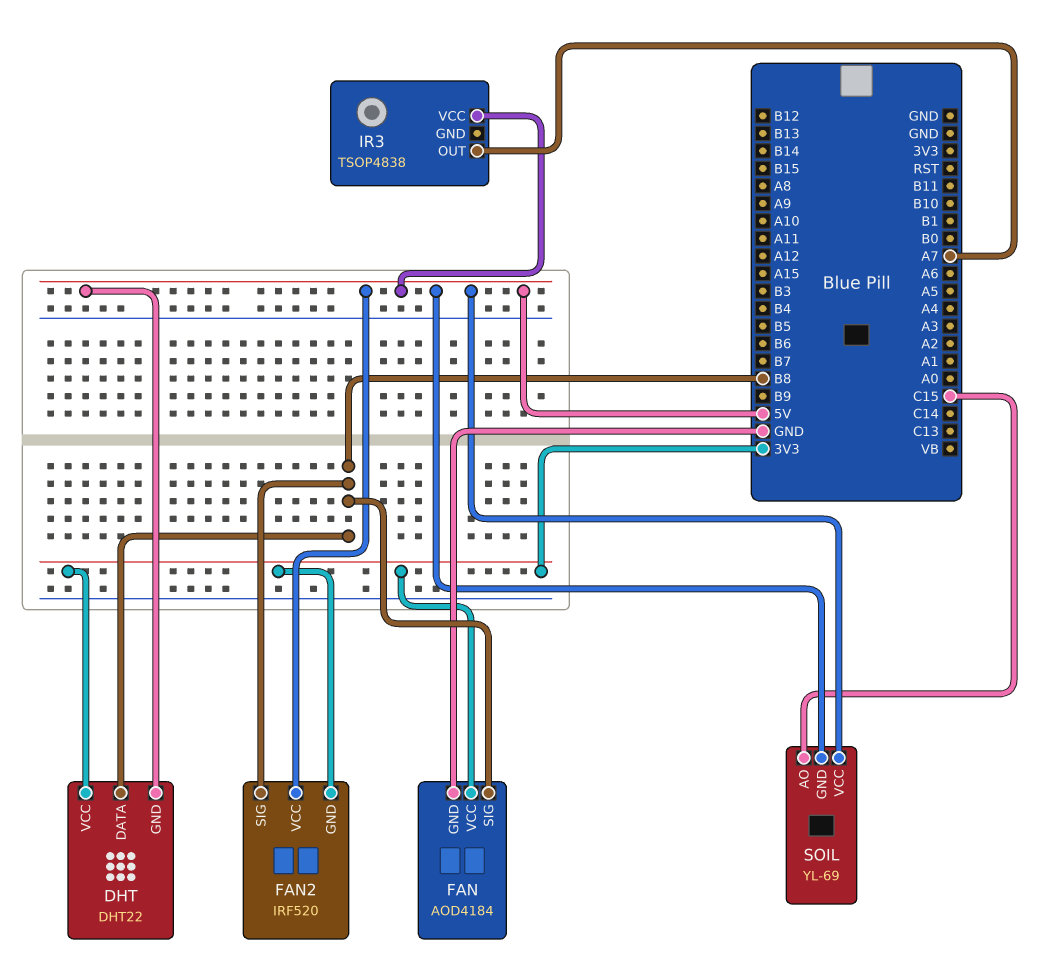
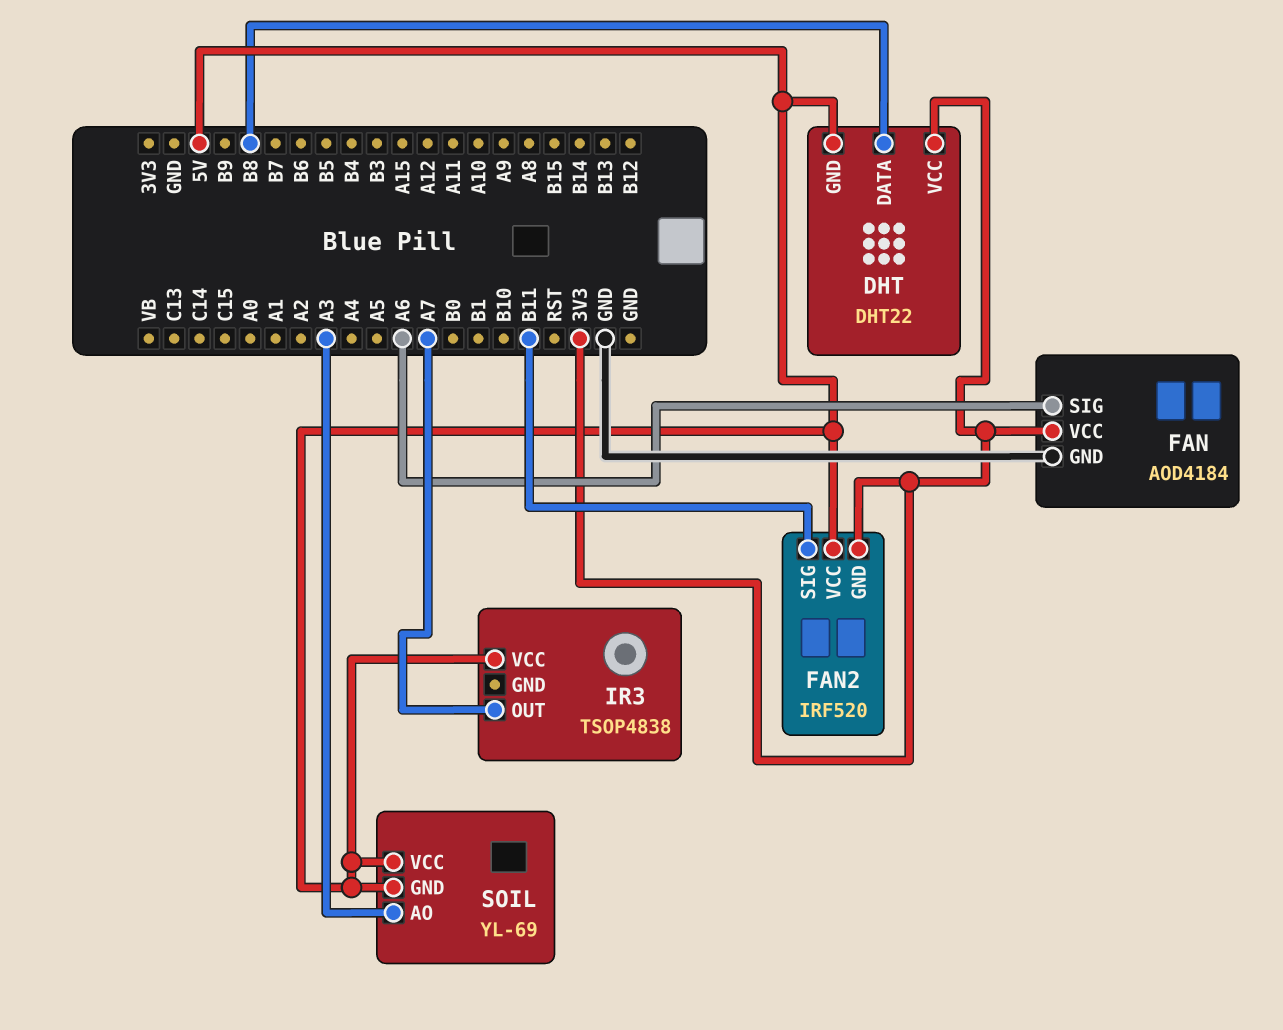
FAN pin SIG: B8 -> A6
FAN2 pin SIG: B8 -> B11
SOIL pin AO: C15 -> A3

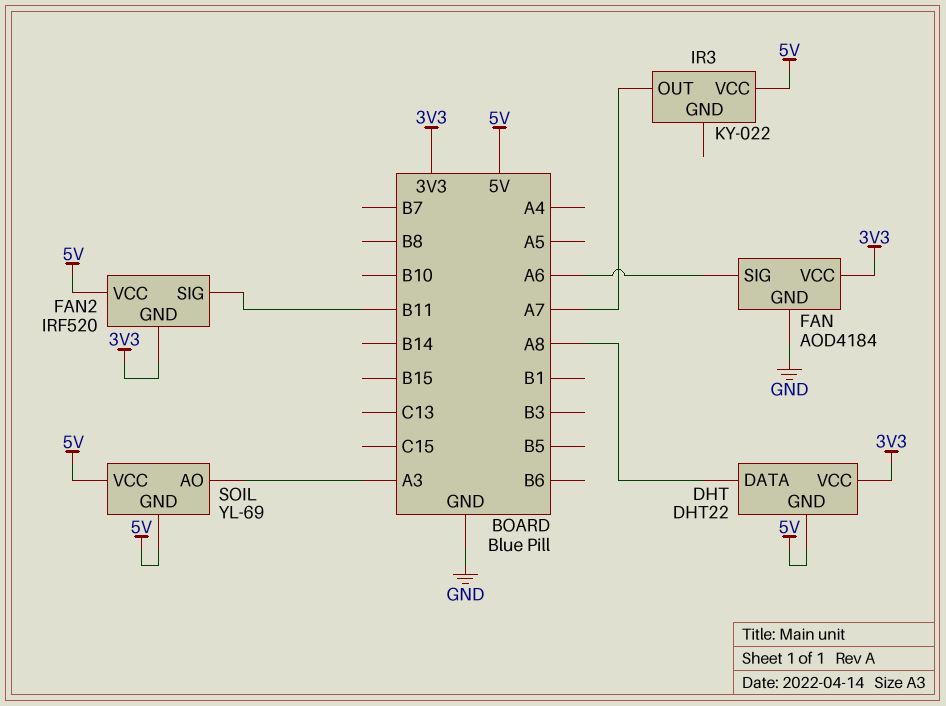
DHT pin DATA: B8 -> A8
IR3: TSOP4838 -> KY-022

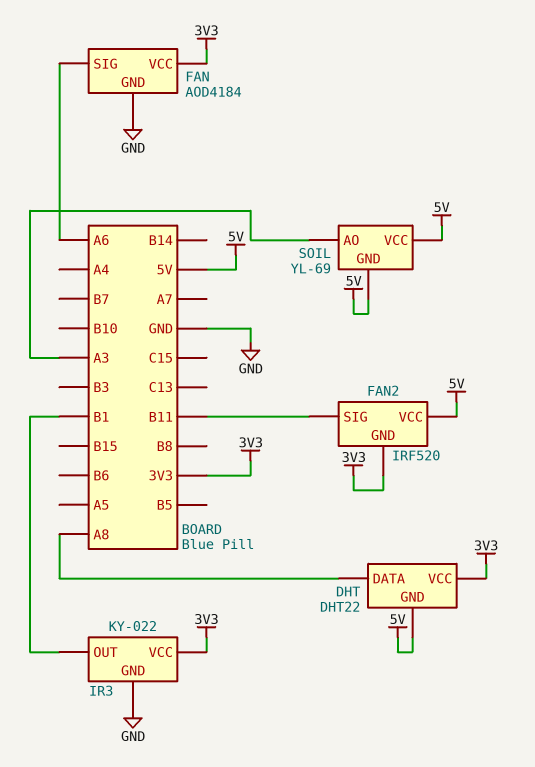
IR3 pin GND: none -> GND
IR3 pin OUT: A7 -> B1
IR3 pin VCC: 5V -> 3V3

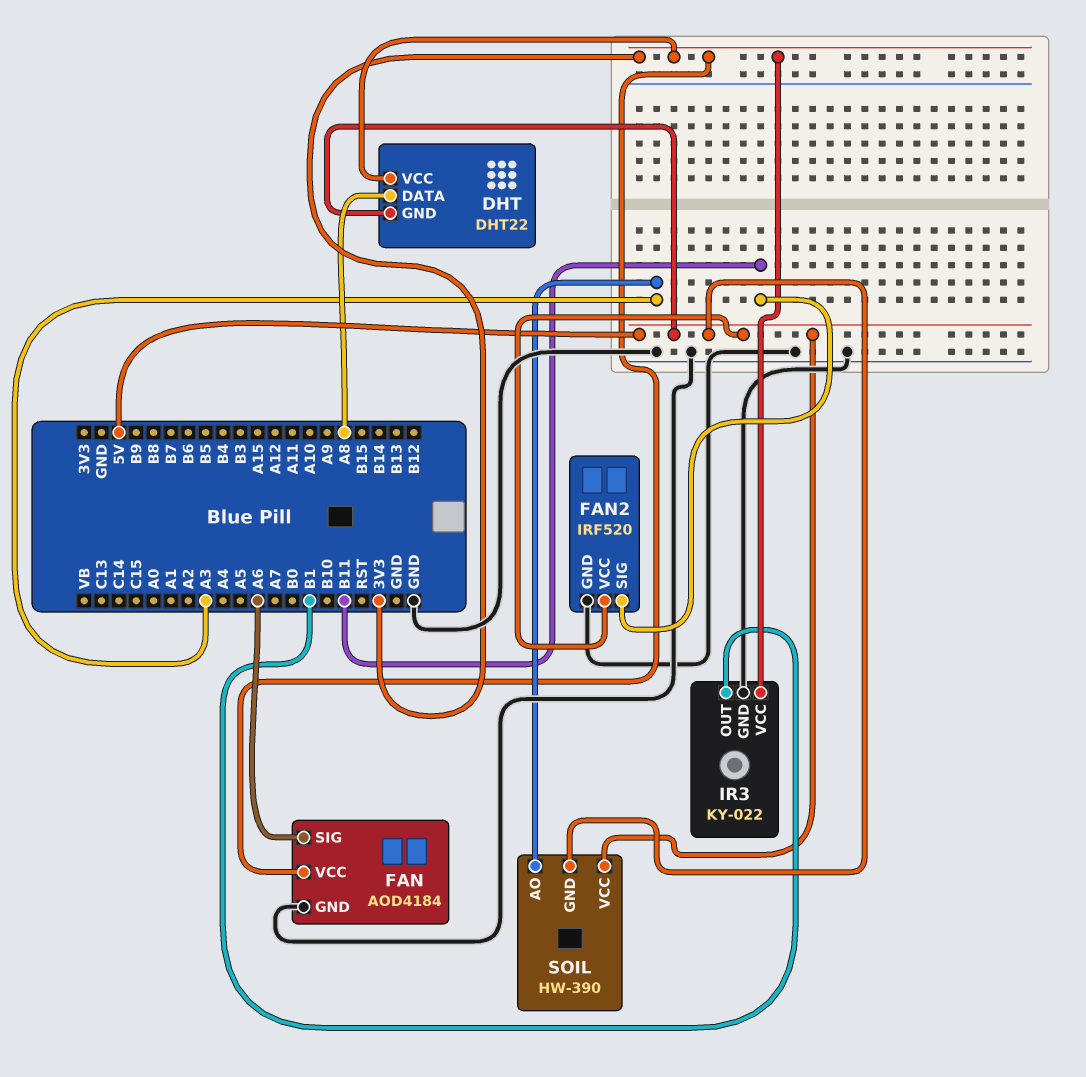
FAN2 pin GND: 3V3 -> GND
SOIL: YL-69 -> HW-390

